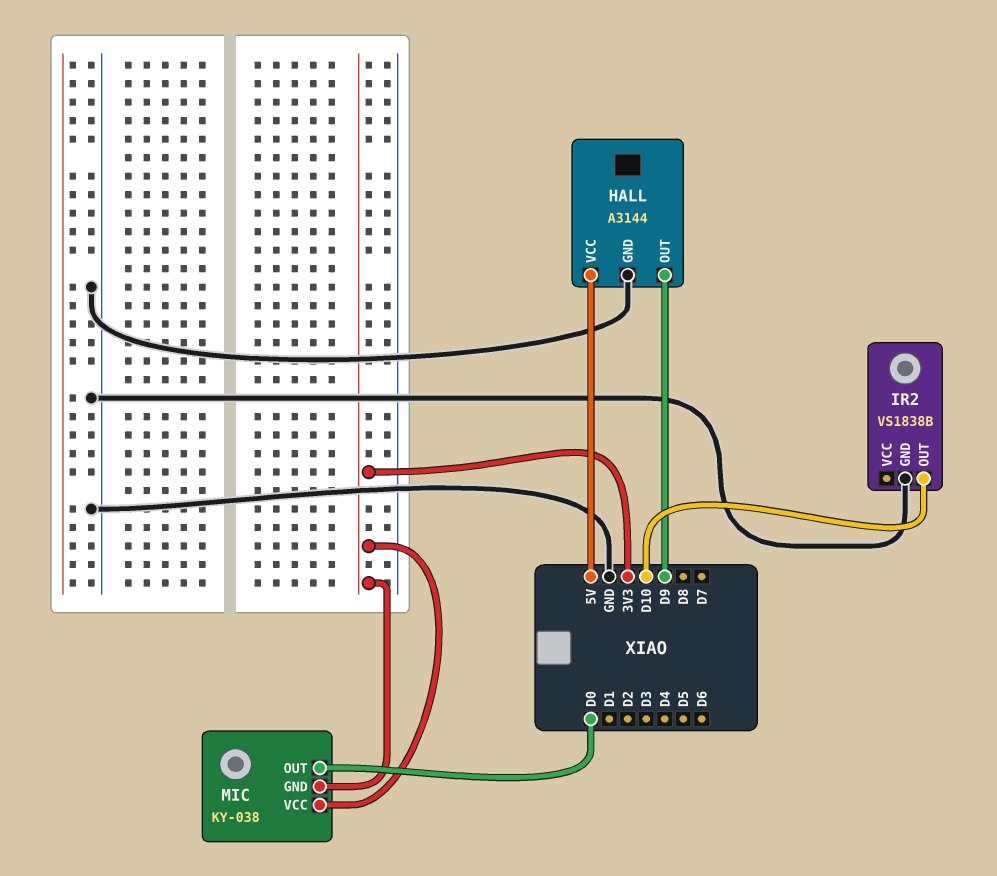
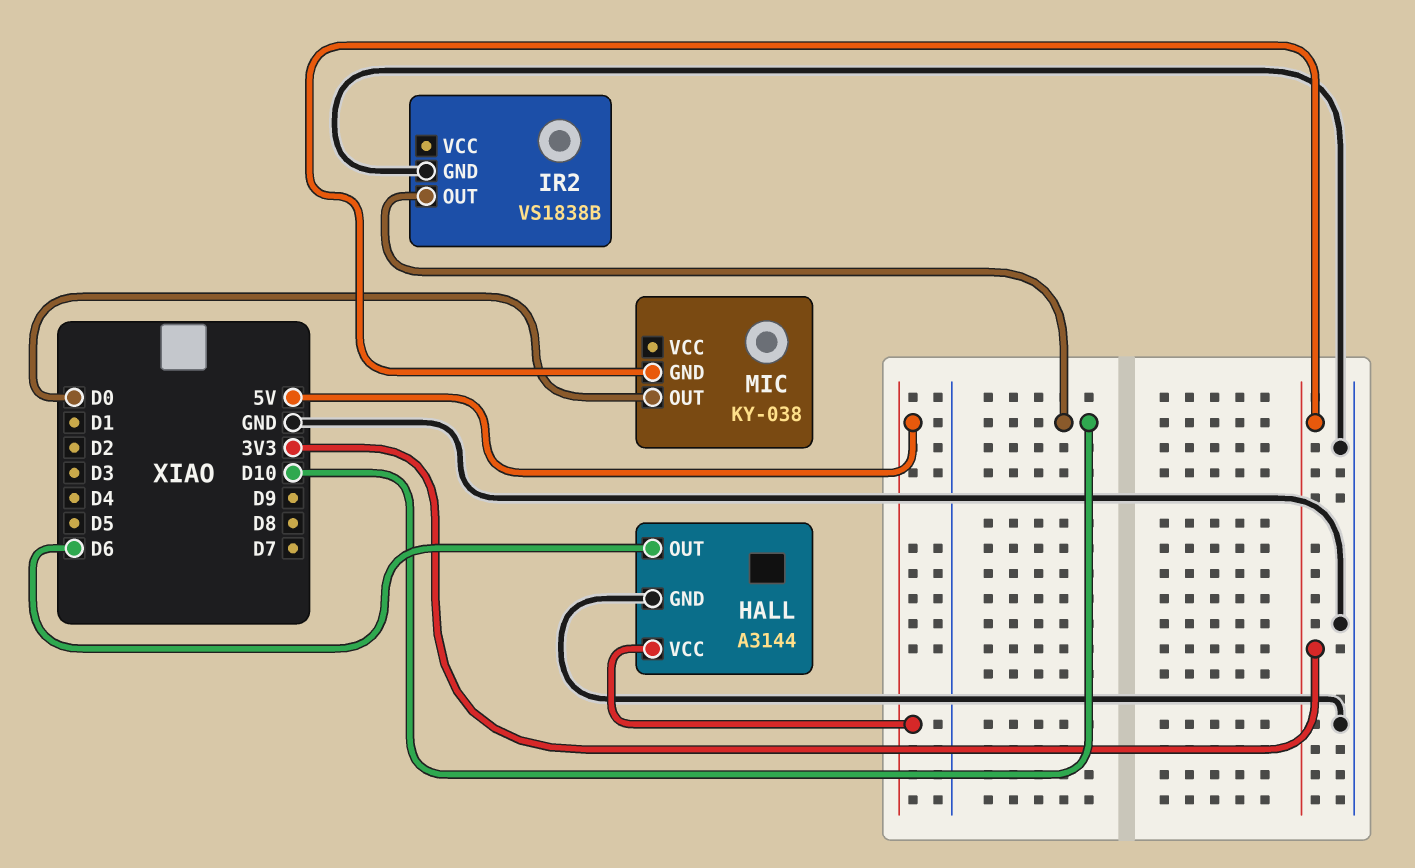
HALL pin OUT: D9 -> D6
MIC pin VCC: 3V3 -> none

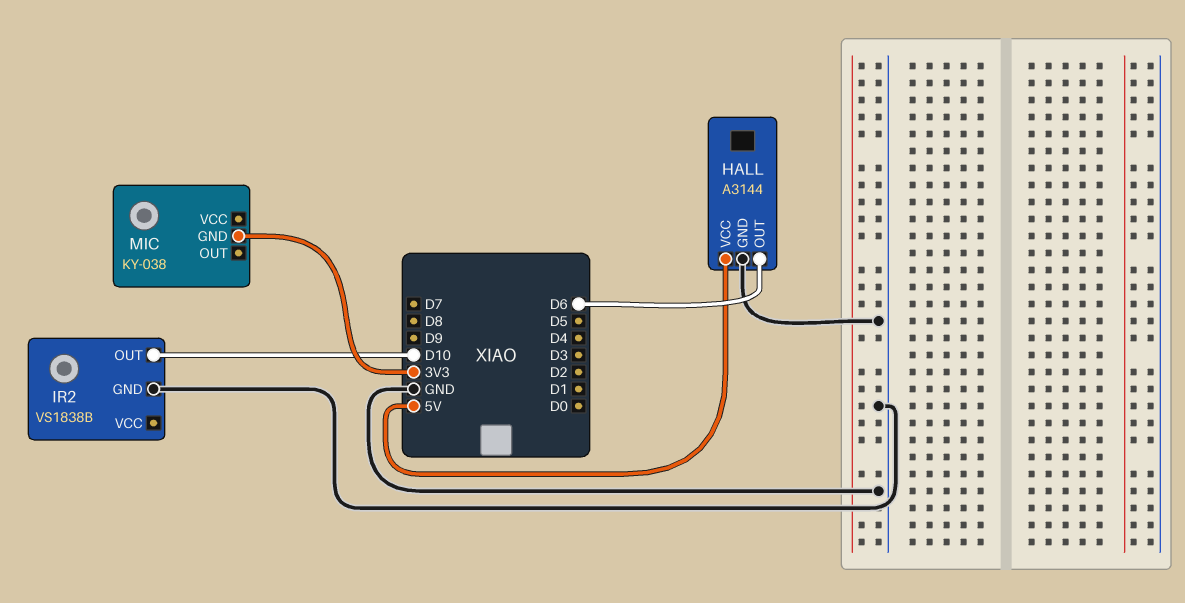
MIC pin OUT: D0 -> none

